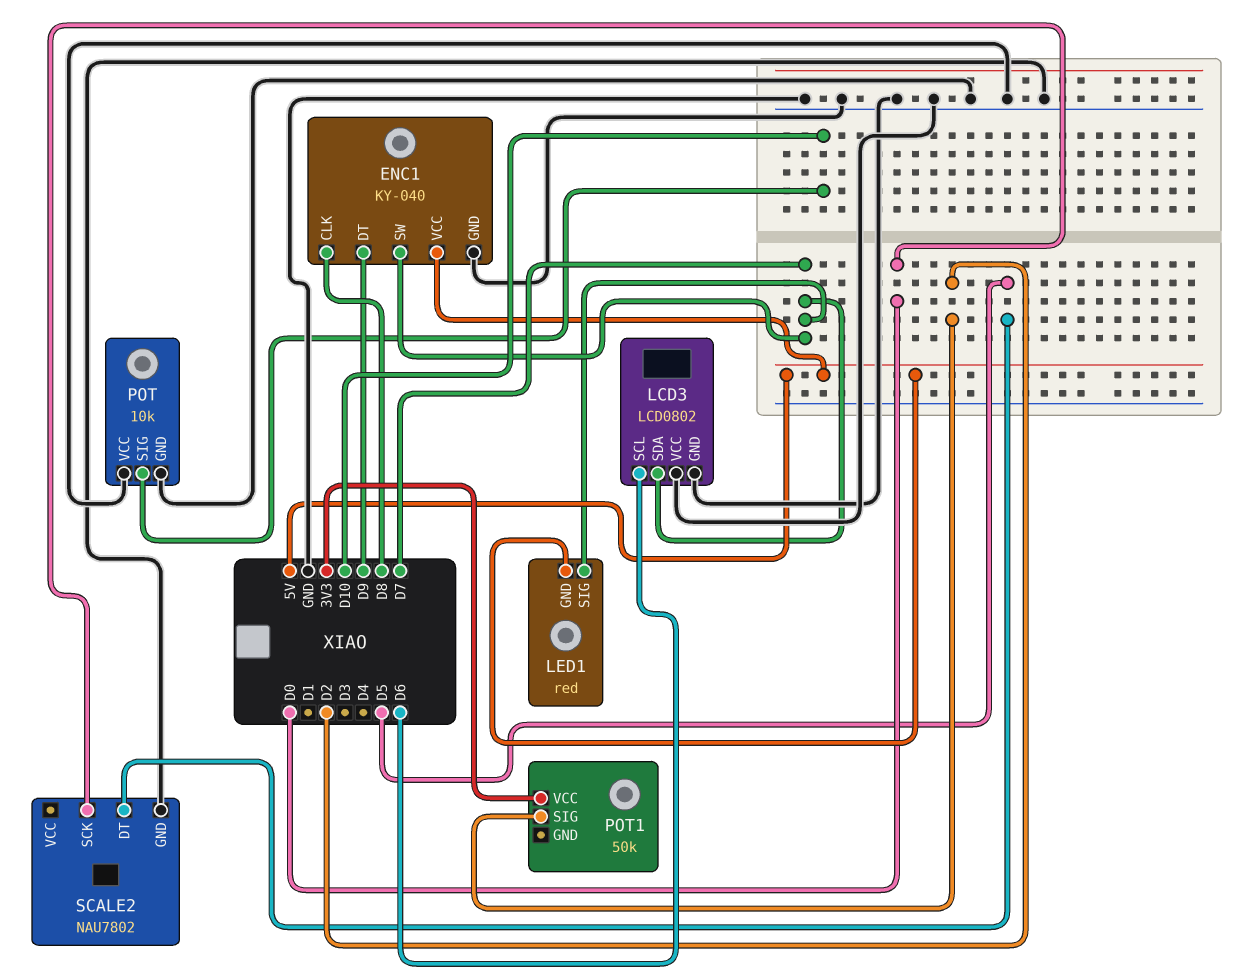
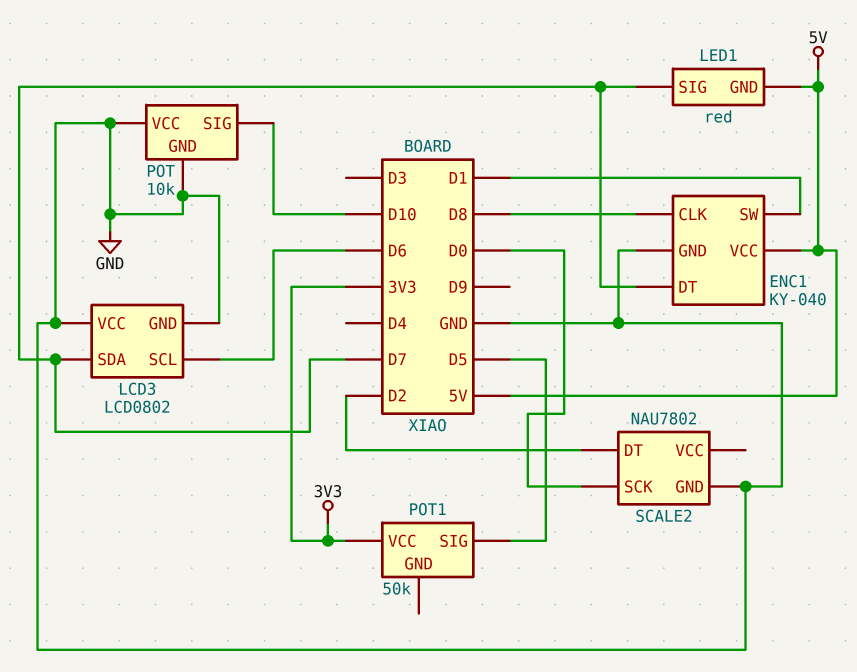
ENC1 pin DT: D9 -> D7
ENC1 pin SW: D7 -> D1
POT1 pin SIG: D2 -> D5
SCALE2 pin DT: D5 -> D2

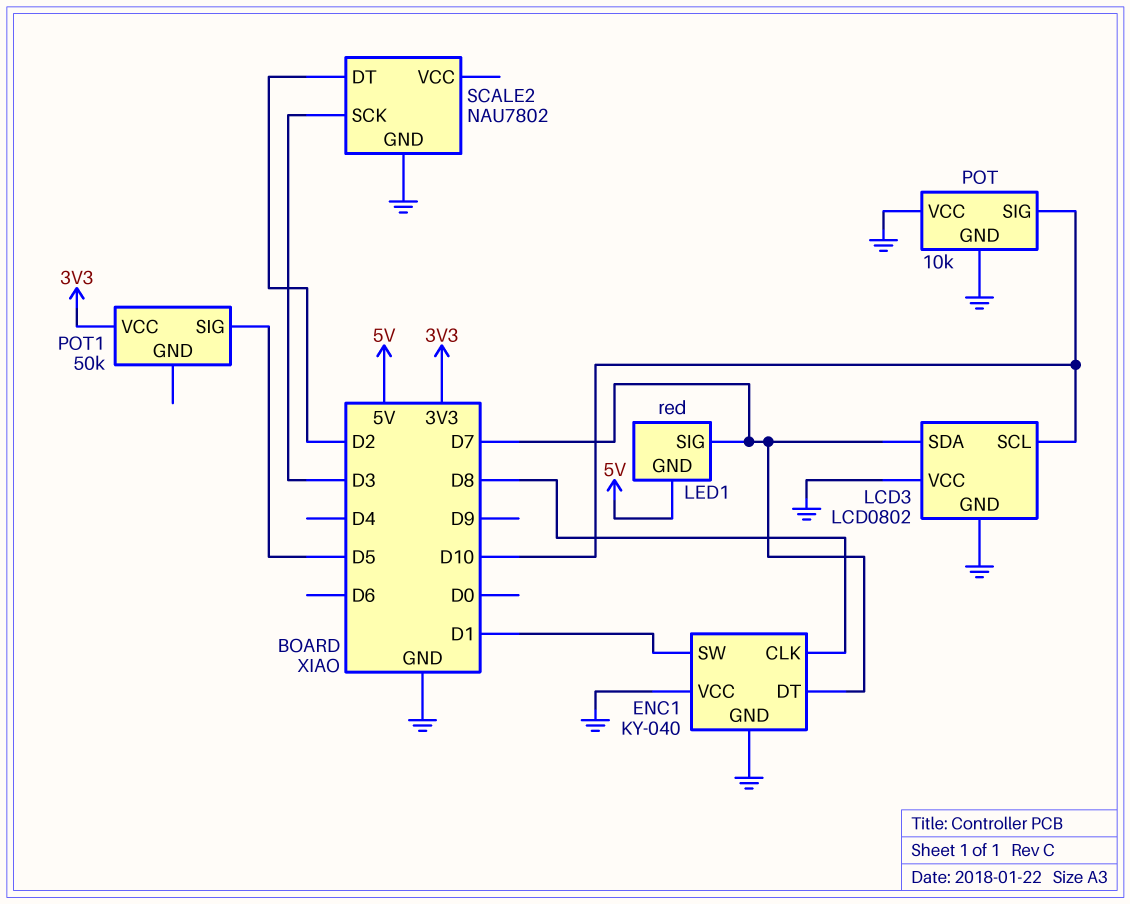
ENC1 pin VCC: 5V -> GND
LCD3 pin SCL: D6 -> D10
SCALE2 pin SCK: D0 -> D3

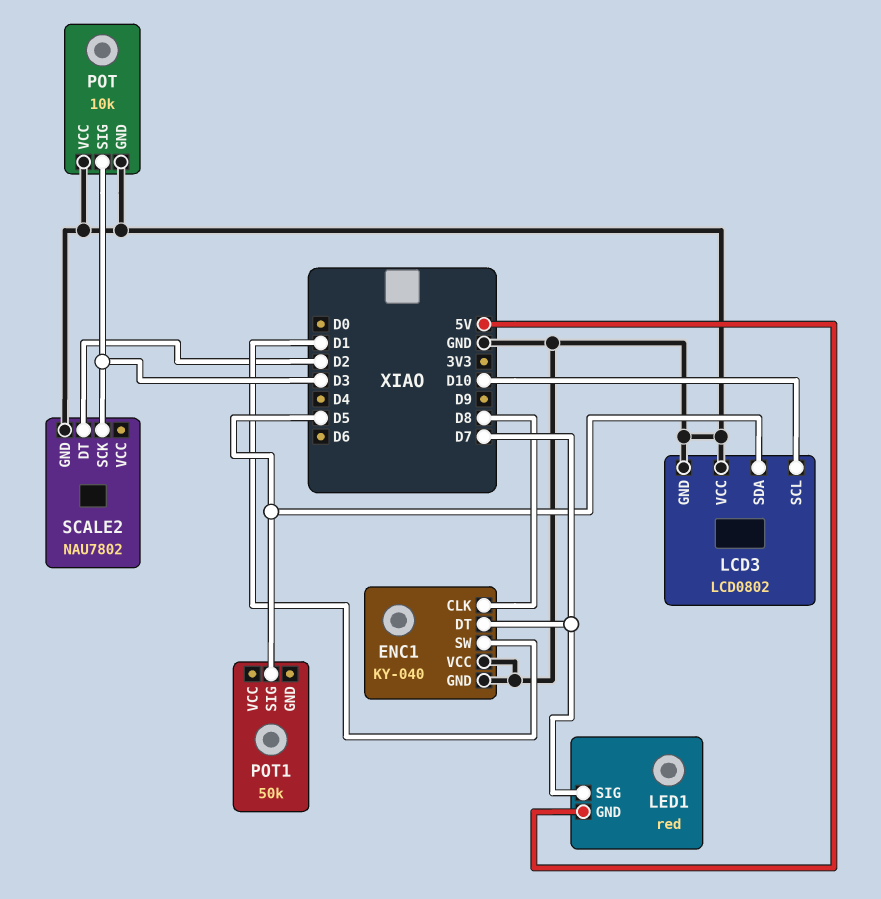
LCD3 pin SDA: D7 -> D5
POT pin SIG: D10 -> D3
POT1 pin VCC: 3V3 -> none

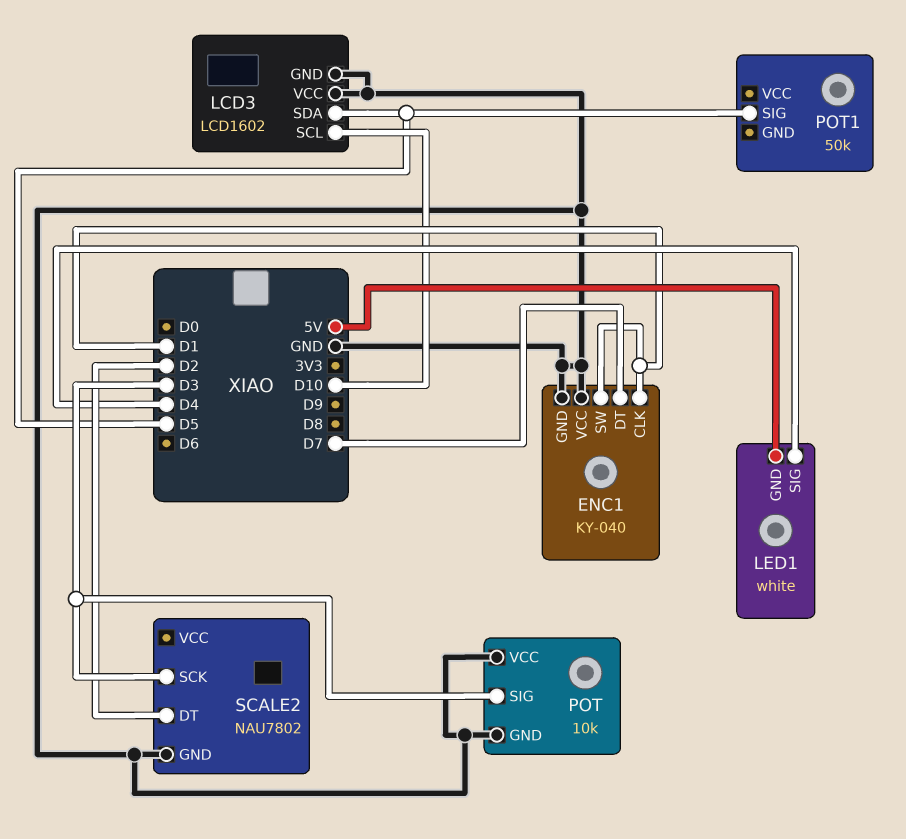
ENC1 pin CLK: D8 -> D1
LCD3: LCD0802 -> LCD1602
LED1: red -> white
LED1 pin SIG: D7 -> D4

